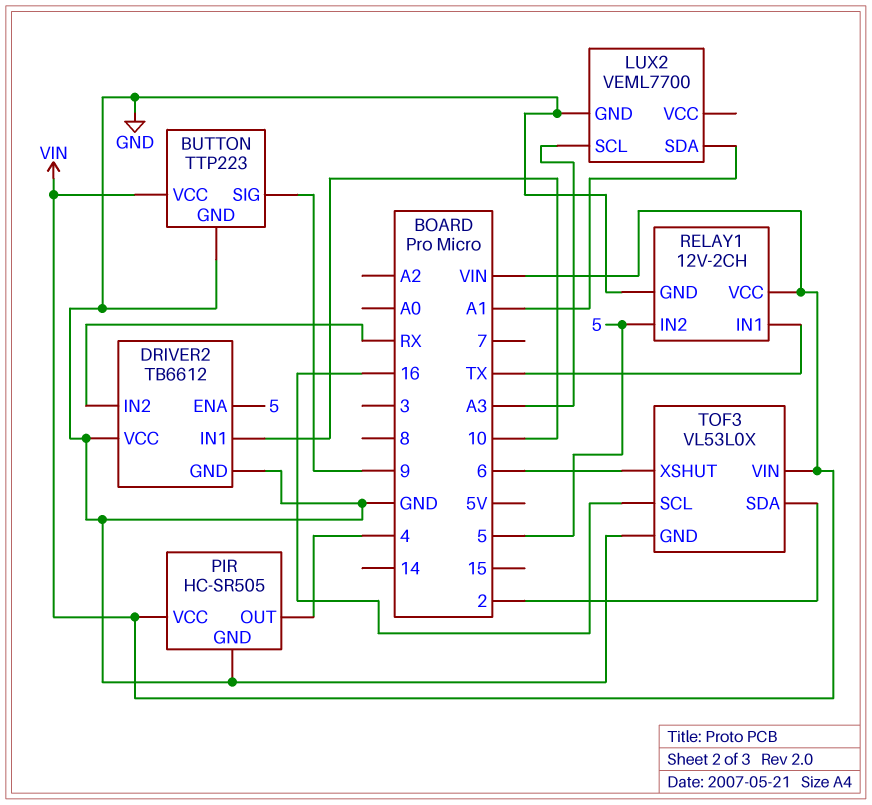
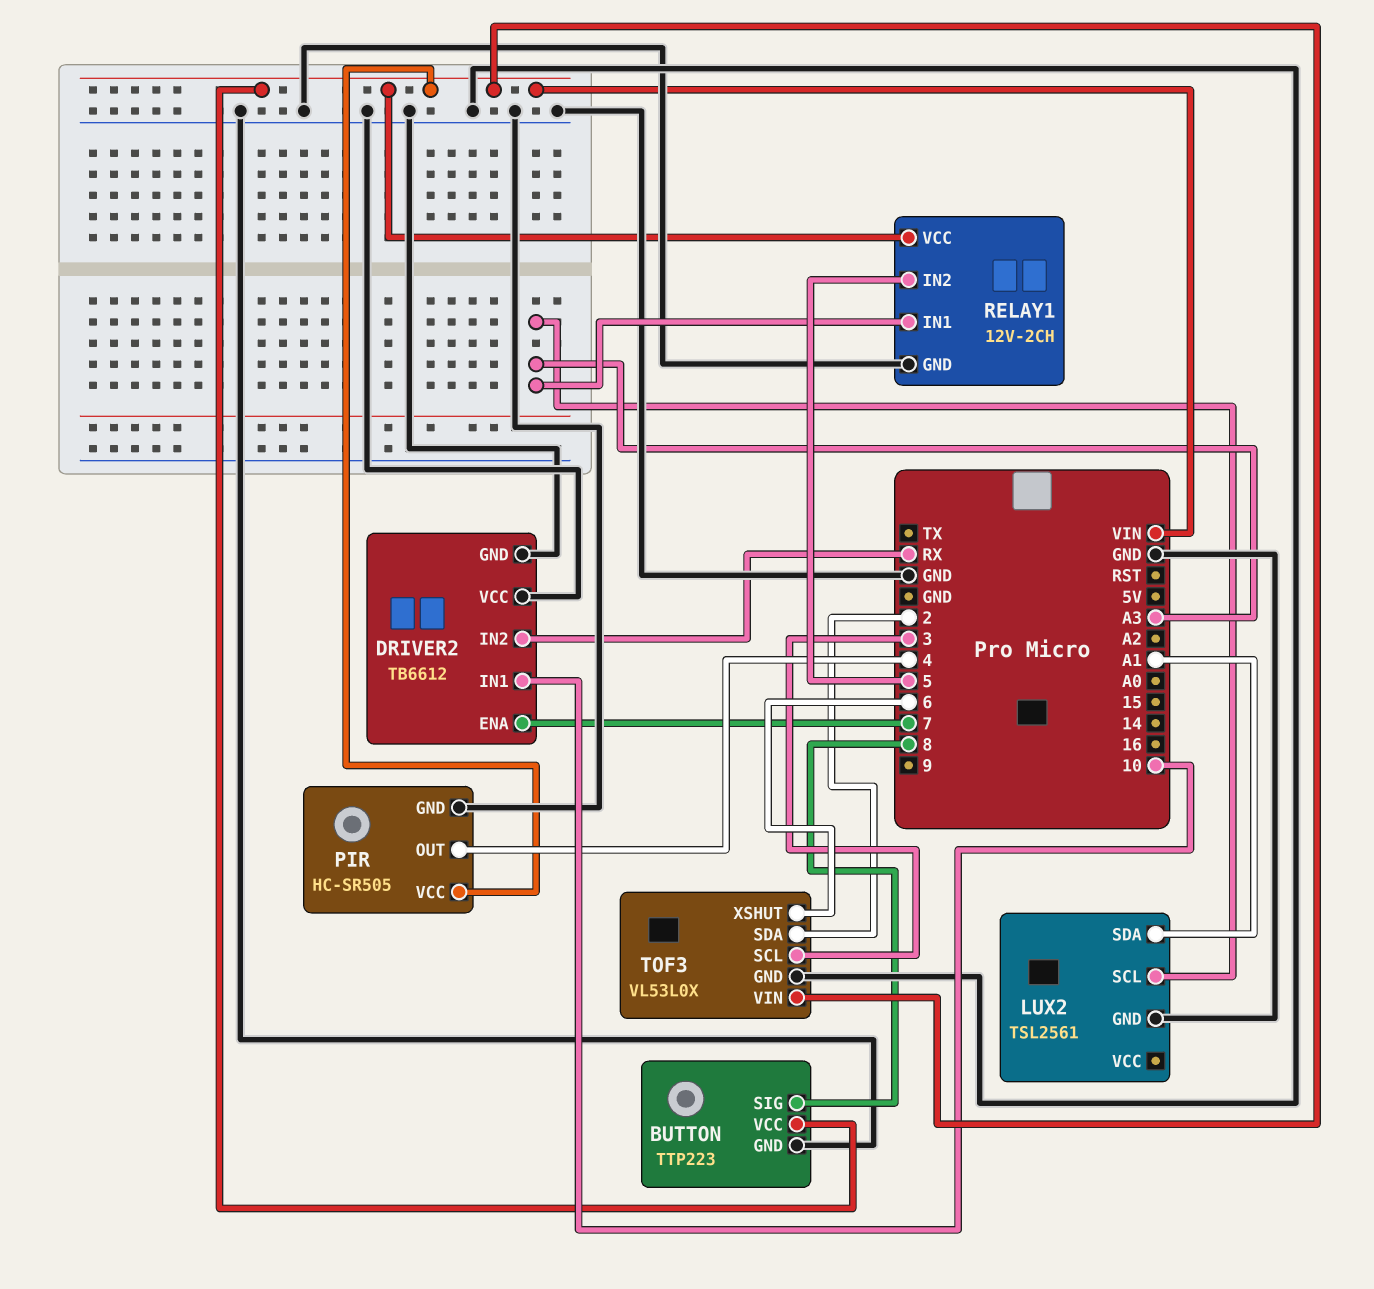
BUTTON pin SIG: 9 -> 8
DRIVER2 pin ENA: 5 -> 7
LUX2: VEML7700 -> TSL2561
RELAY1 pin IN1: TX -> A3
TOF3 pin SCL: 16 -> 3

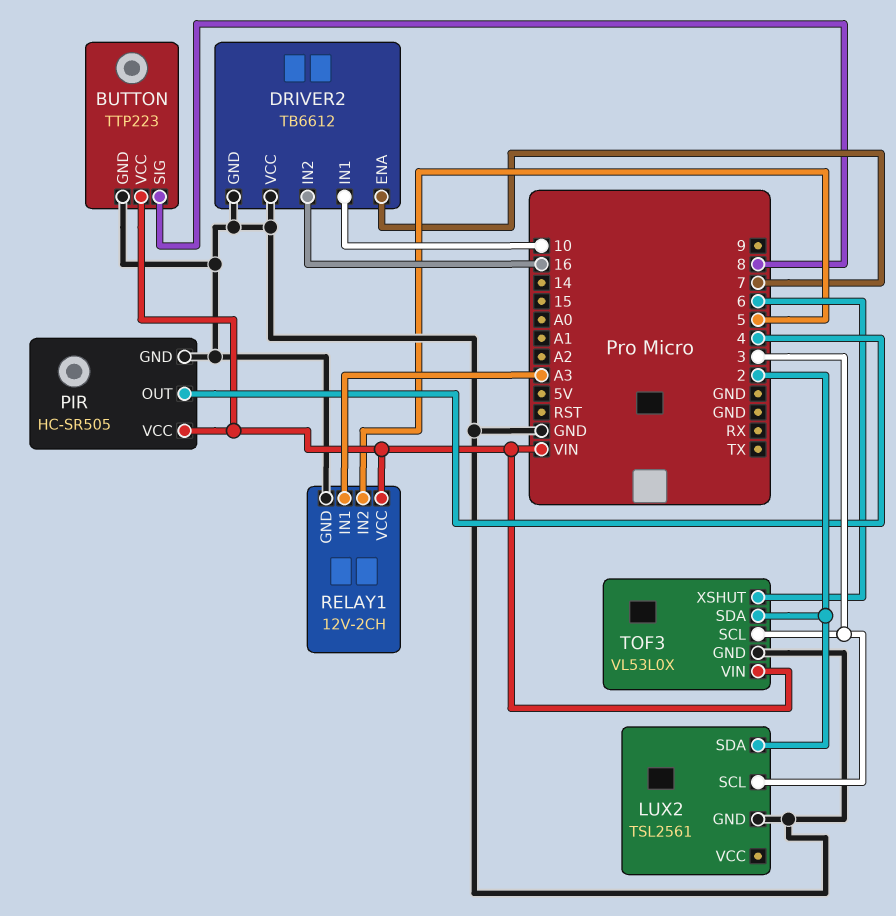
DRIVER2 pin IN2: RX -> 16
LUX2 pin SCL: A3 -> 3
LUX2 pin SDA: A1 -> 2

